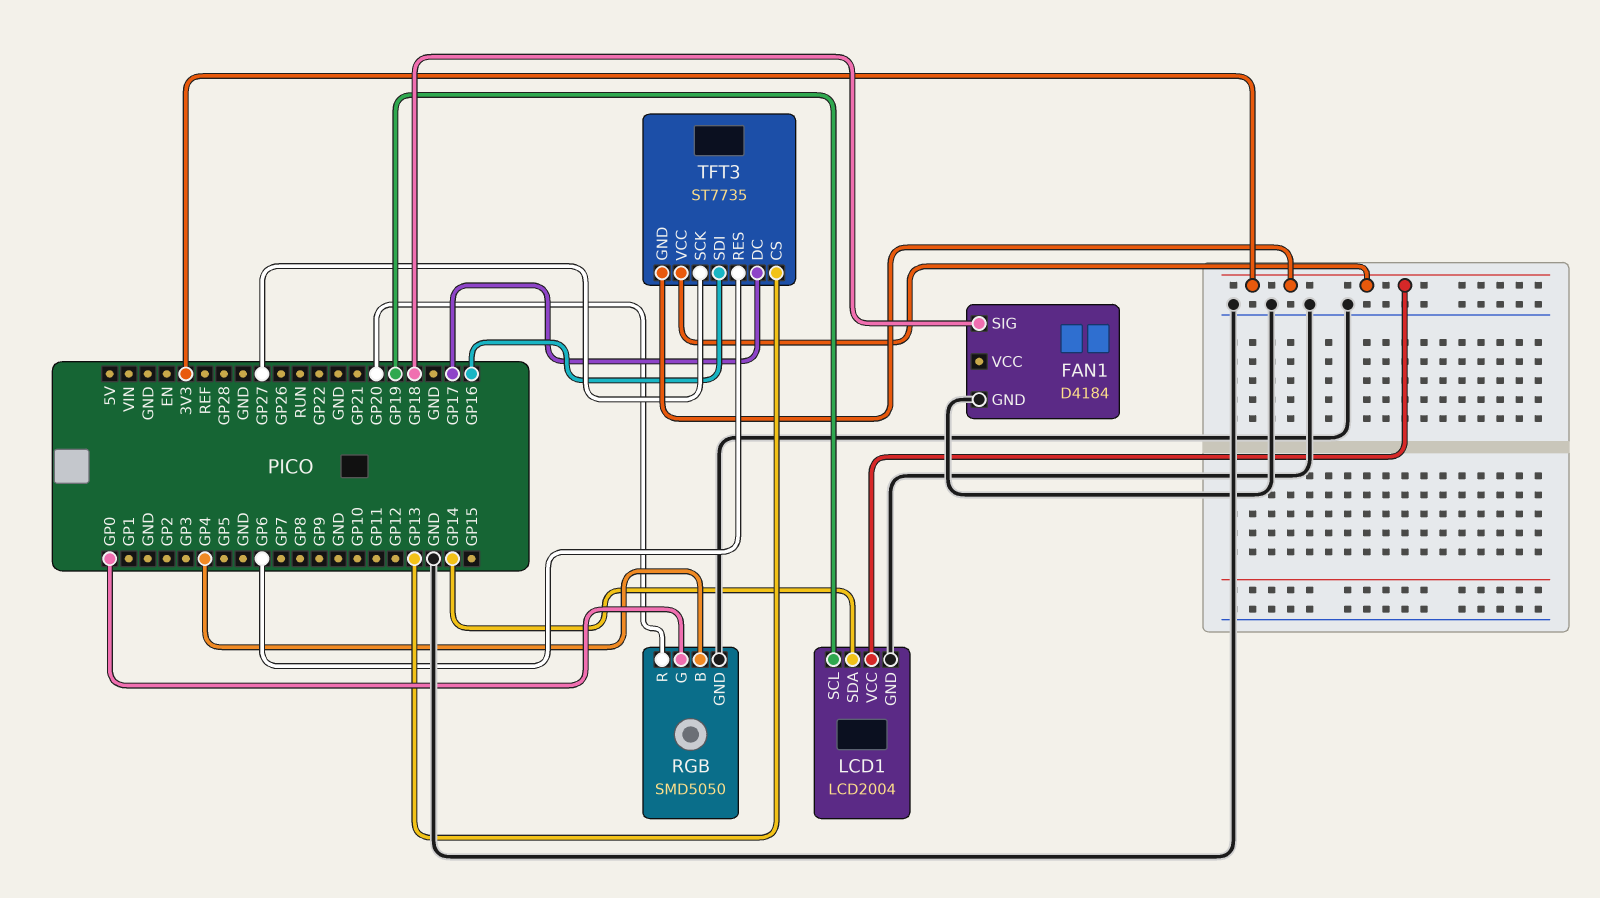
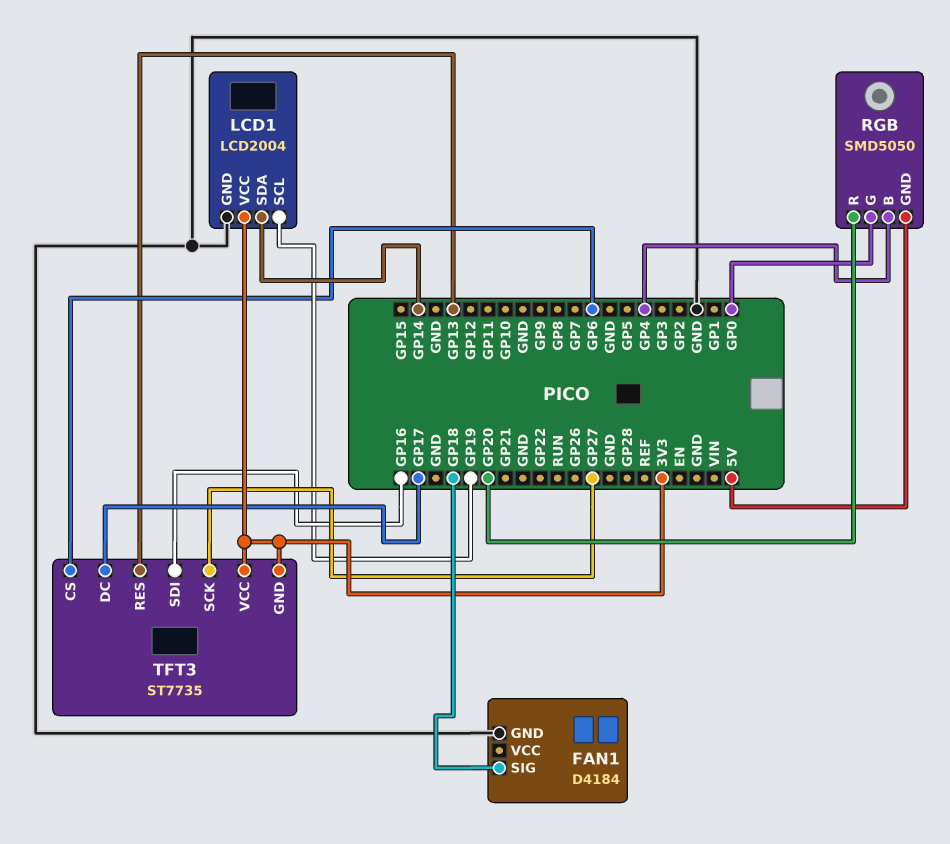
RGB pin GND: GND -> 5V
TFT3 pin CS: GP13 -> GP6
TFT3 pin RES: GP6 -> GP13

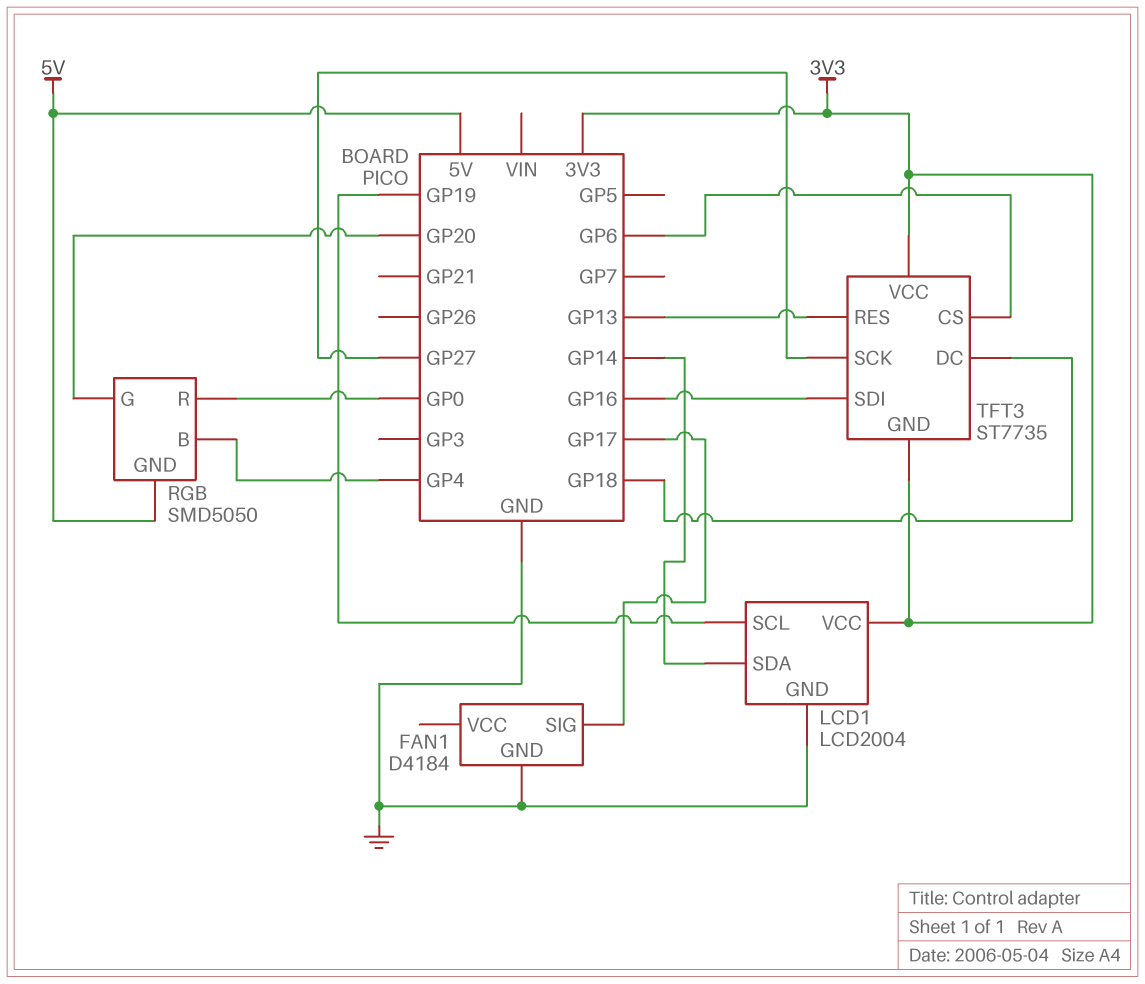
FAN1 pin SIG: GP18 -> GP17
RGB pin G: GP0 -> GP20
RGB pin R: GP20 -> GP0
TFT3 pin DC: GP17 -> GP18

